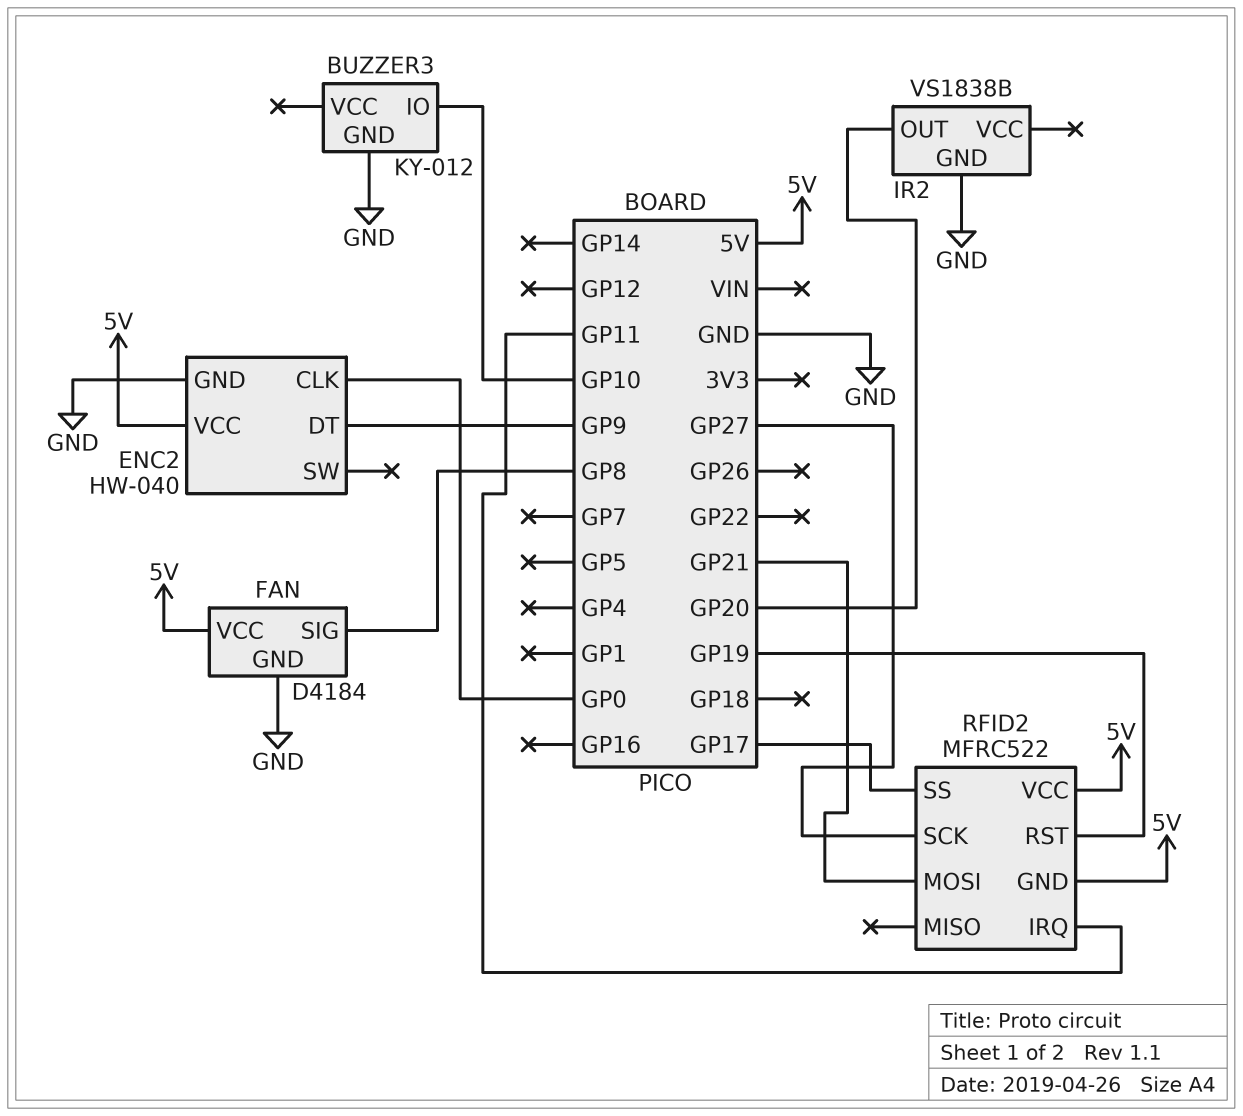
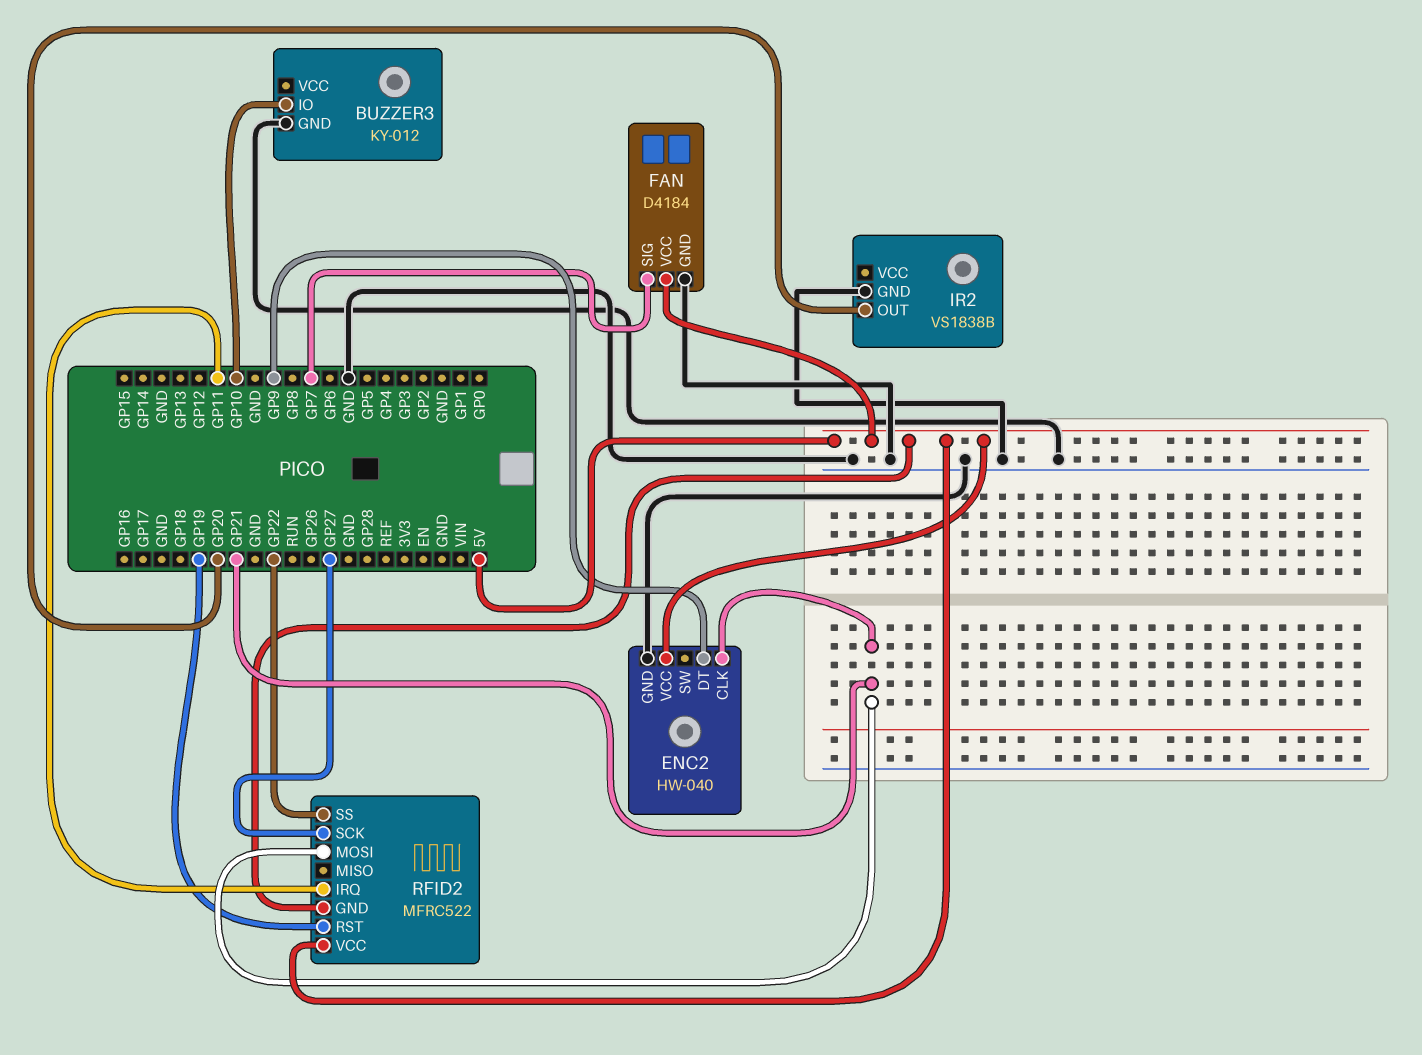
ENC2 pin CLK: GP0 -> GP21
FAN pin SIG: GP8 -> GP7
RFID2 pin SS: GP17 -> GP22

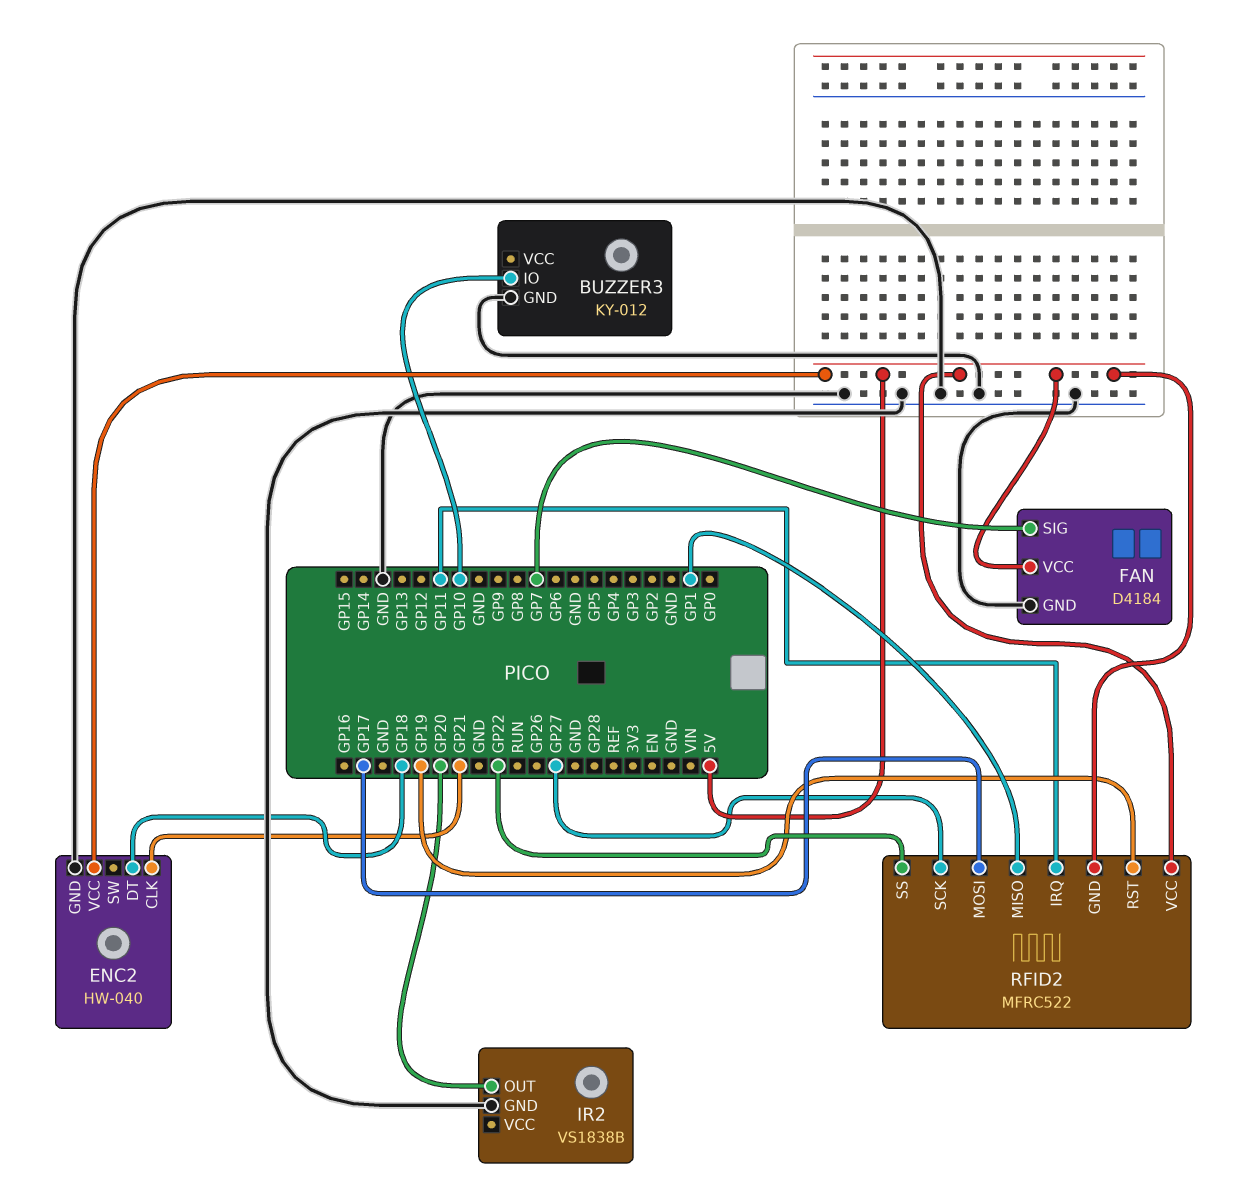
ENC2 pin DT: GP9 -> GP18
RFID2 pin MISO: none -> GP1
RFID2 pin MOSI: GP21 -> GP17

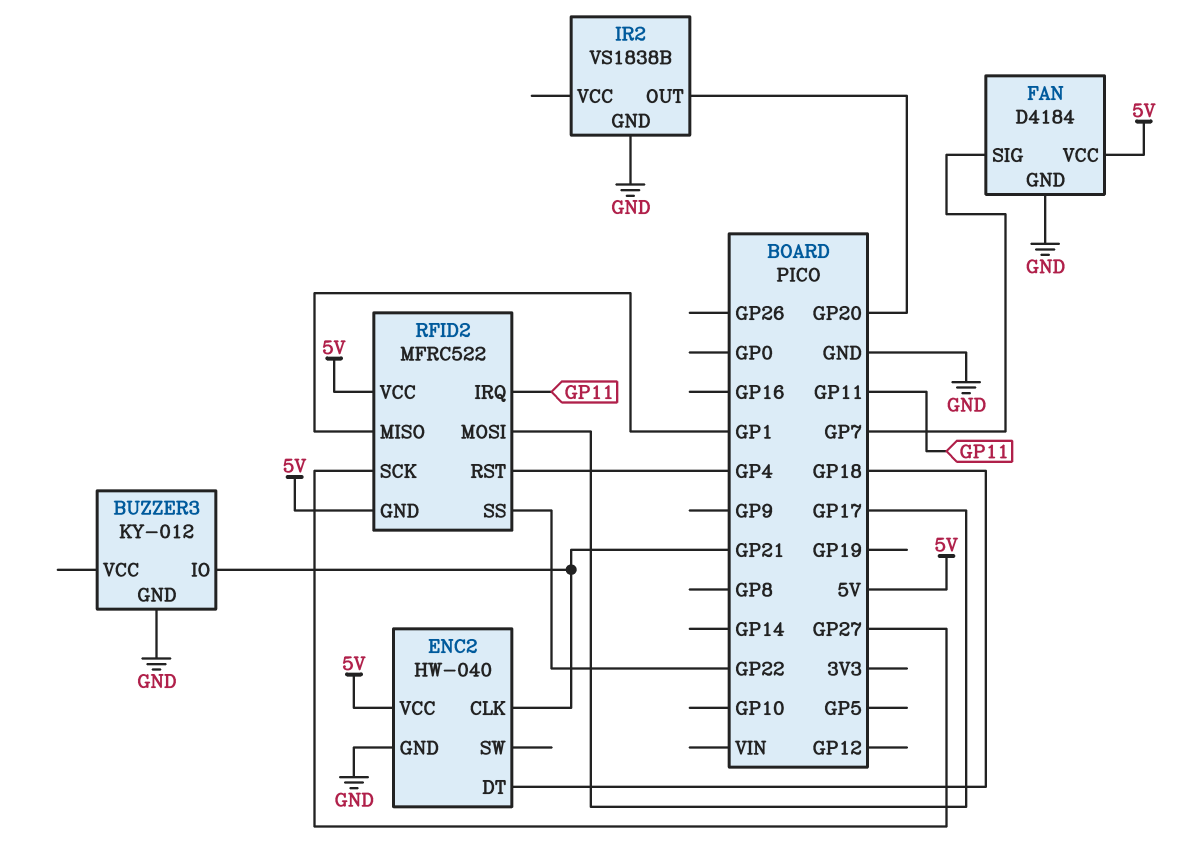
BUZZER3 pin IO: GP10 -> GP21
RFID2 pin RST: GP19 -> GP4

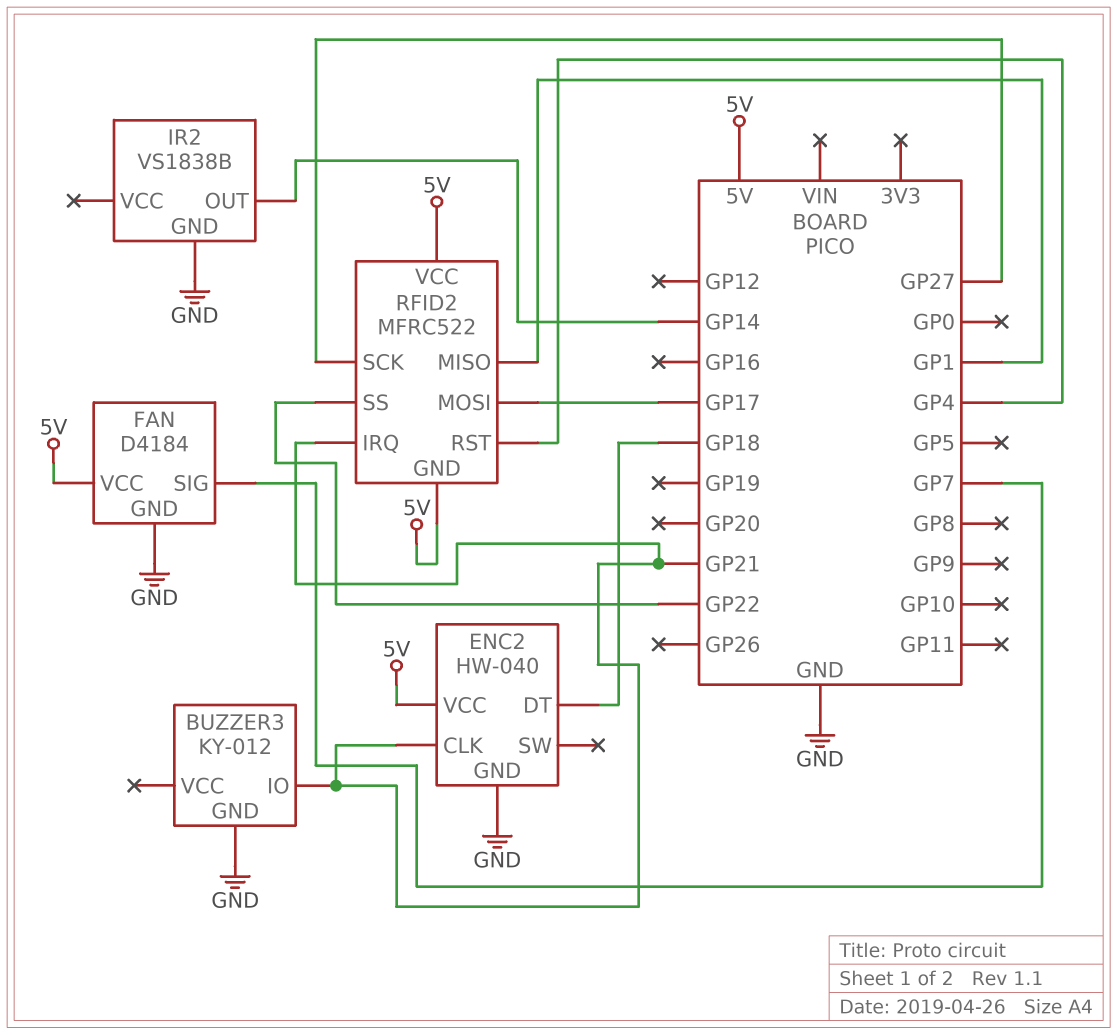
IR2 pin OUT: GP20 -> GP14
RFID2 pin IRQ: GP11 -> GP21

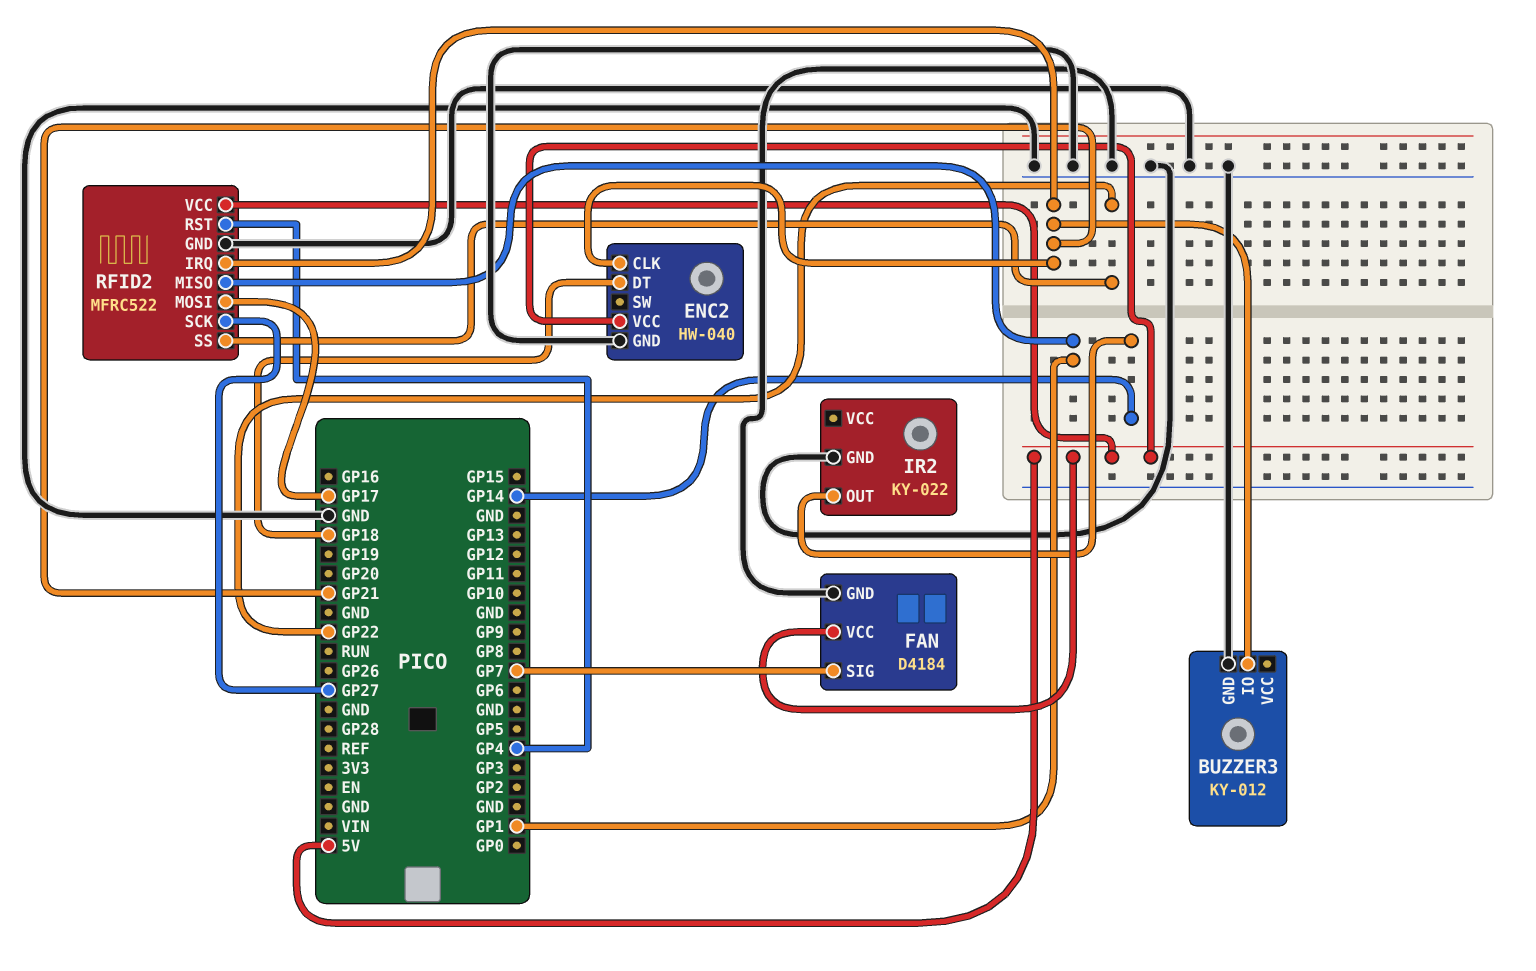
IR2: VS1838B -> KY-022
RFID2 pin GND: 5V -> GND

